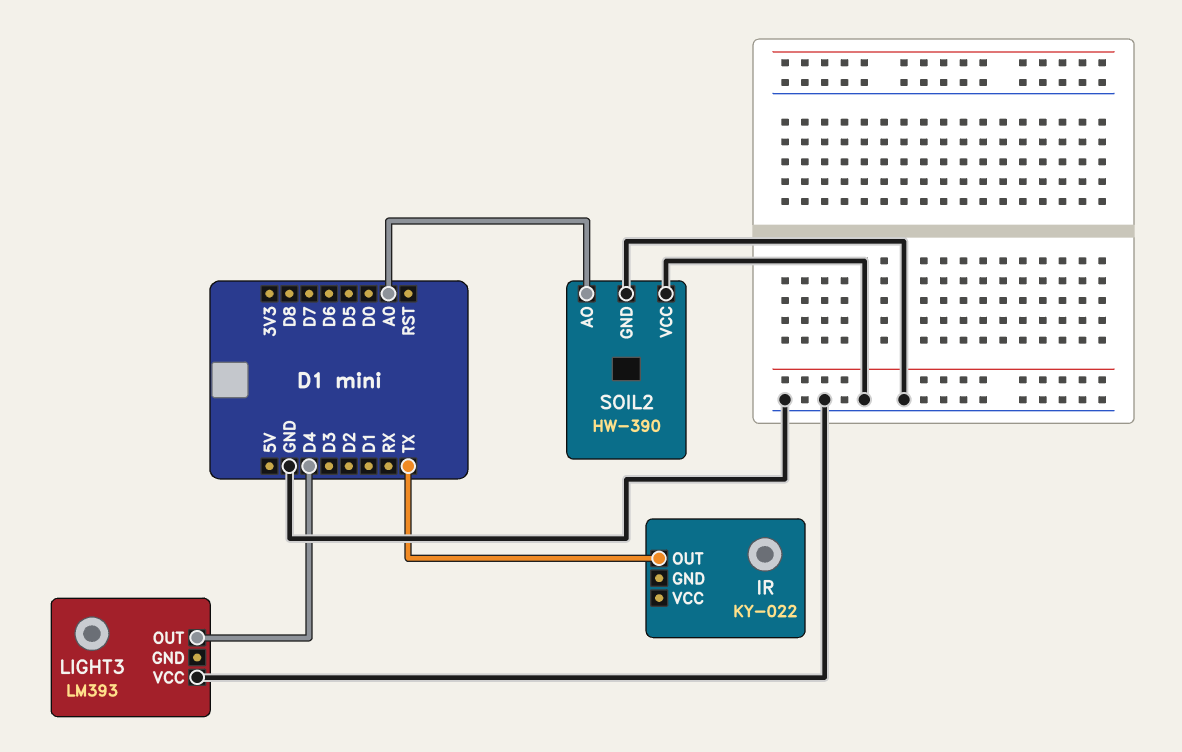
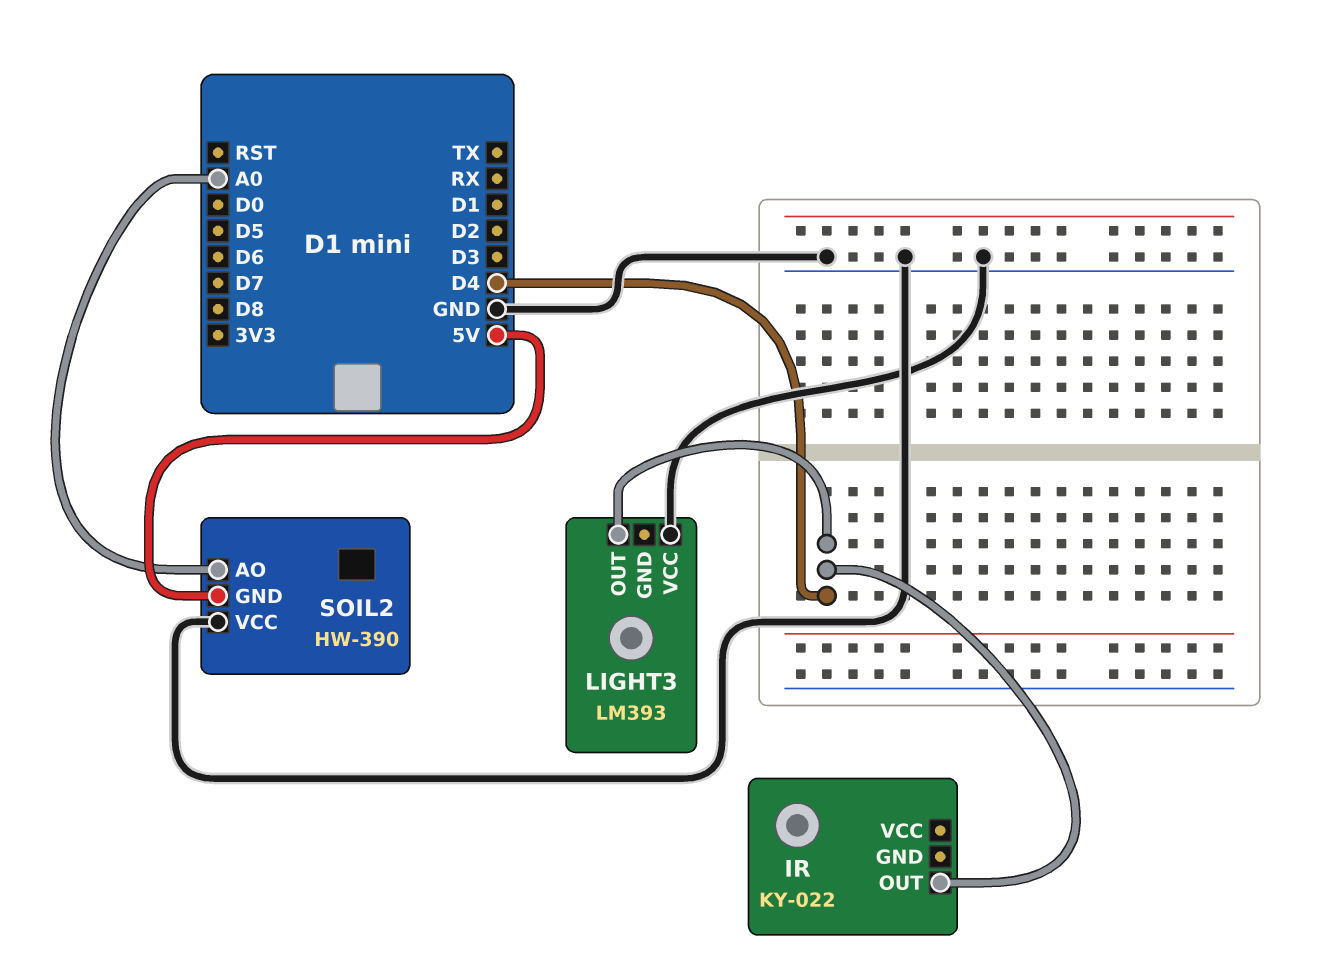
IR pin OUT: TX -> D4
SOIL2 pin GND: GND -> 5V

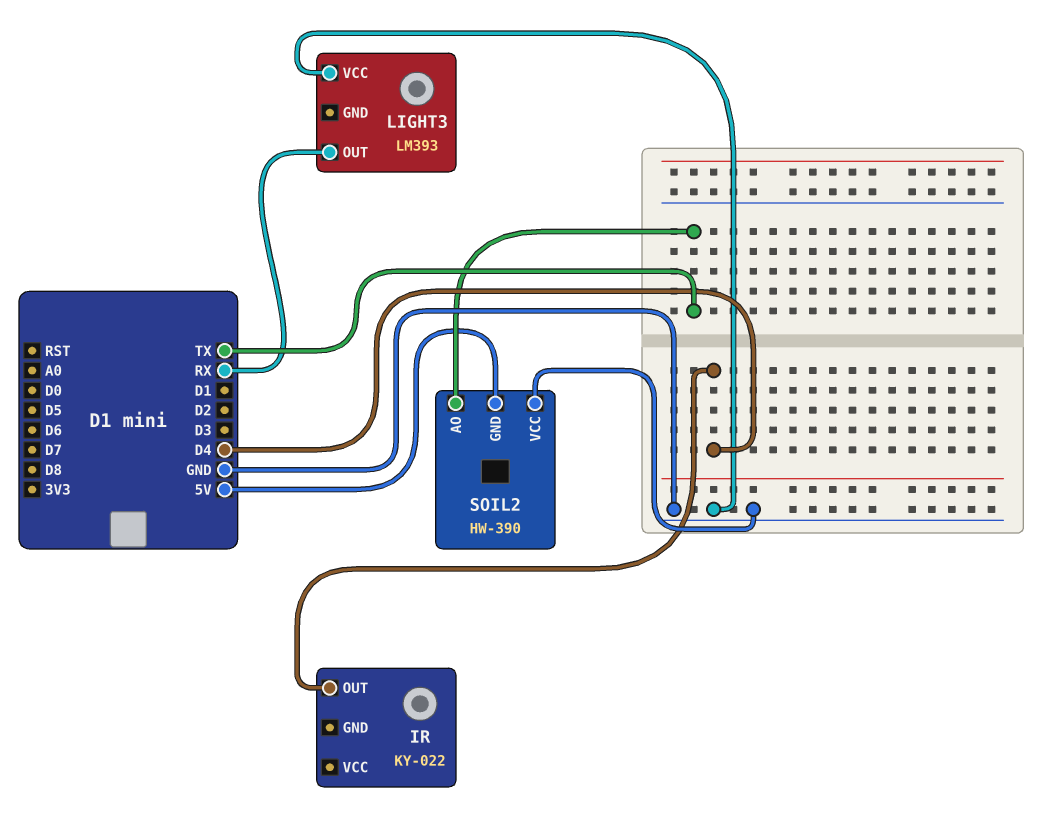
LIGHT3 pin OUT: D4 -> RX
SOIL2 pin AO: A0 -> TX

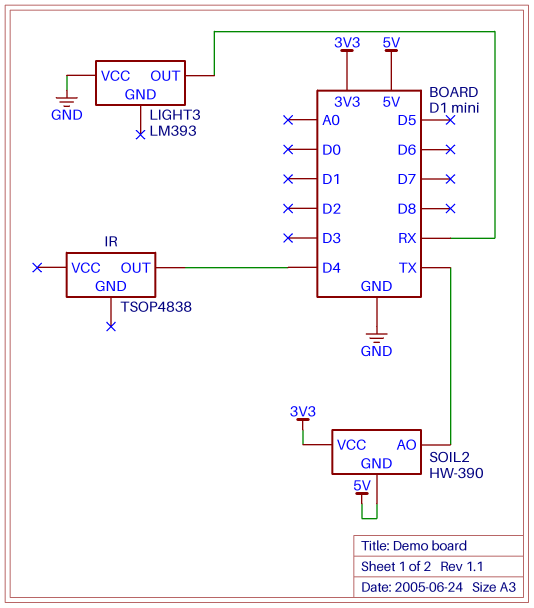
IR: KY-022 -> TSOP4838
SOIL2 pin VCC: GND -> 3V3

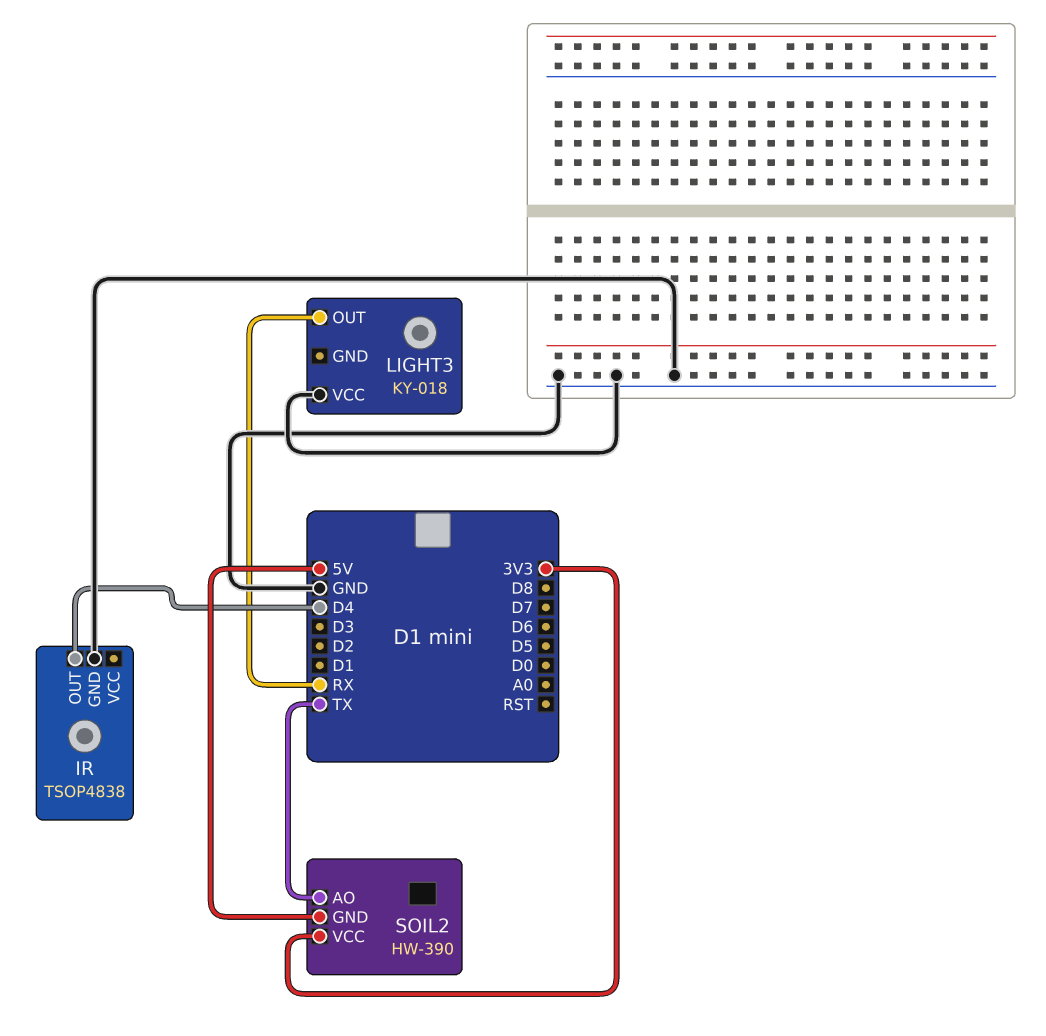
IR pin GND: none -> GND
LIGHT3: LM393 -> KY-018

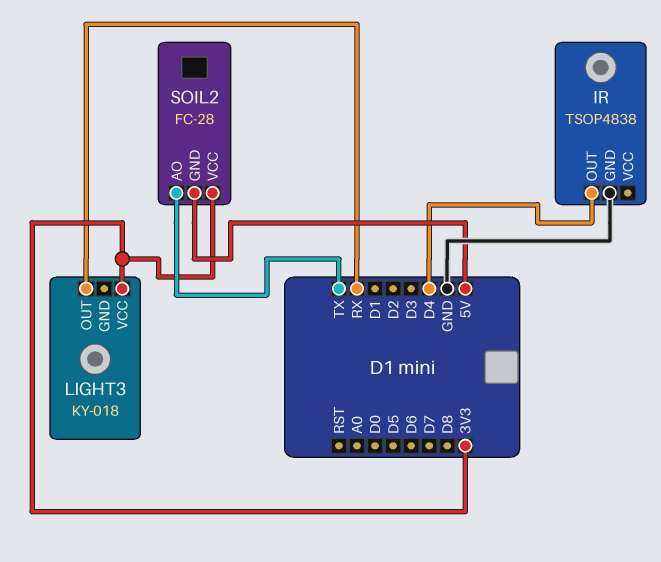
LIGHT3 pin VCC: GND -> 3V3
SOIL2: HW-390 -> FC-28

